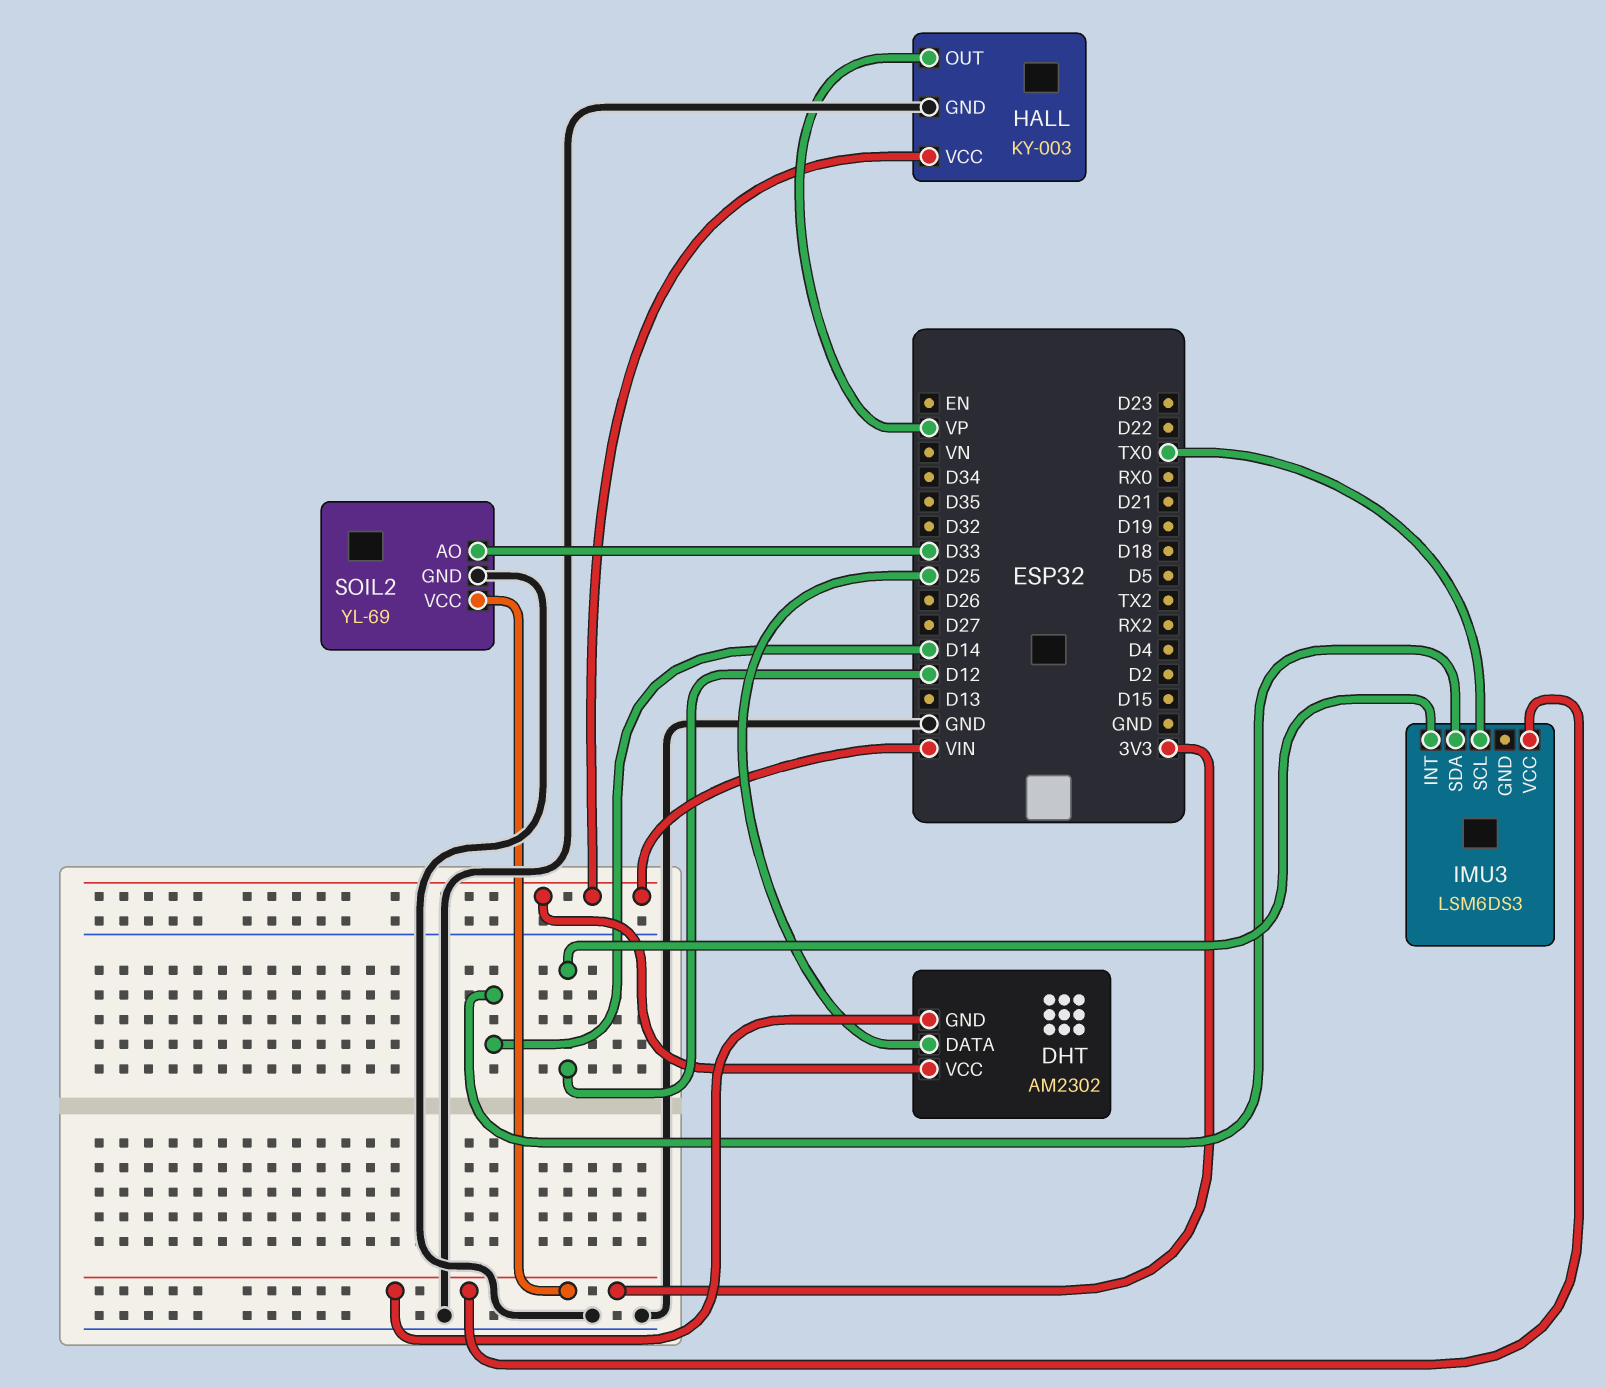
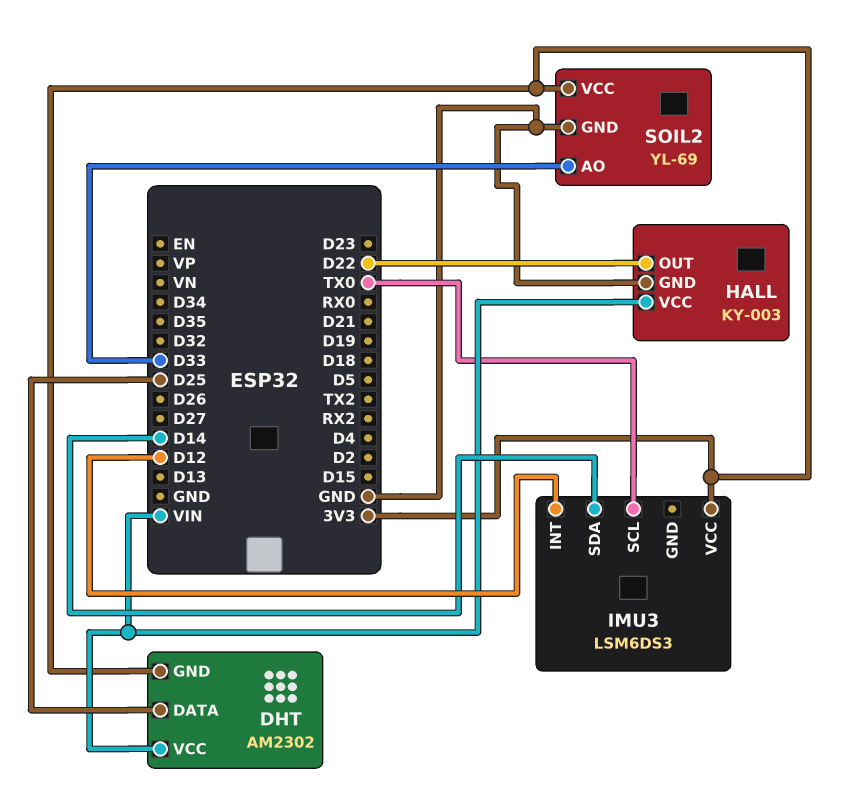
HALL pin OUT: VP -> D22

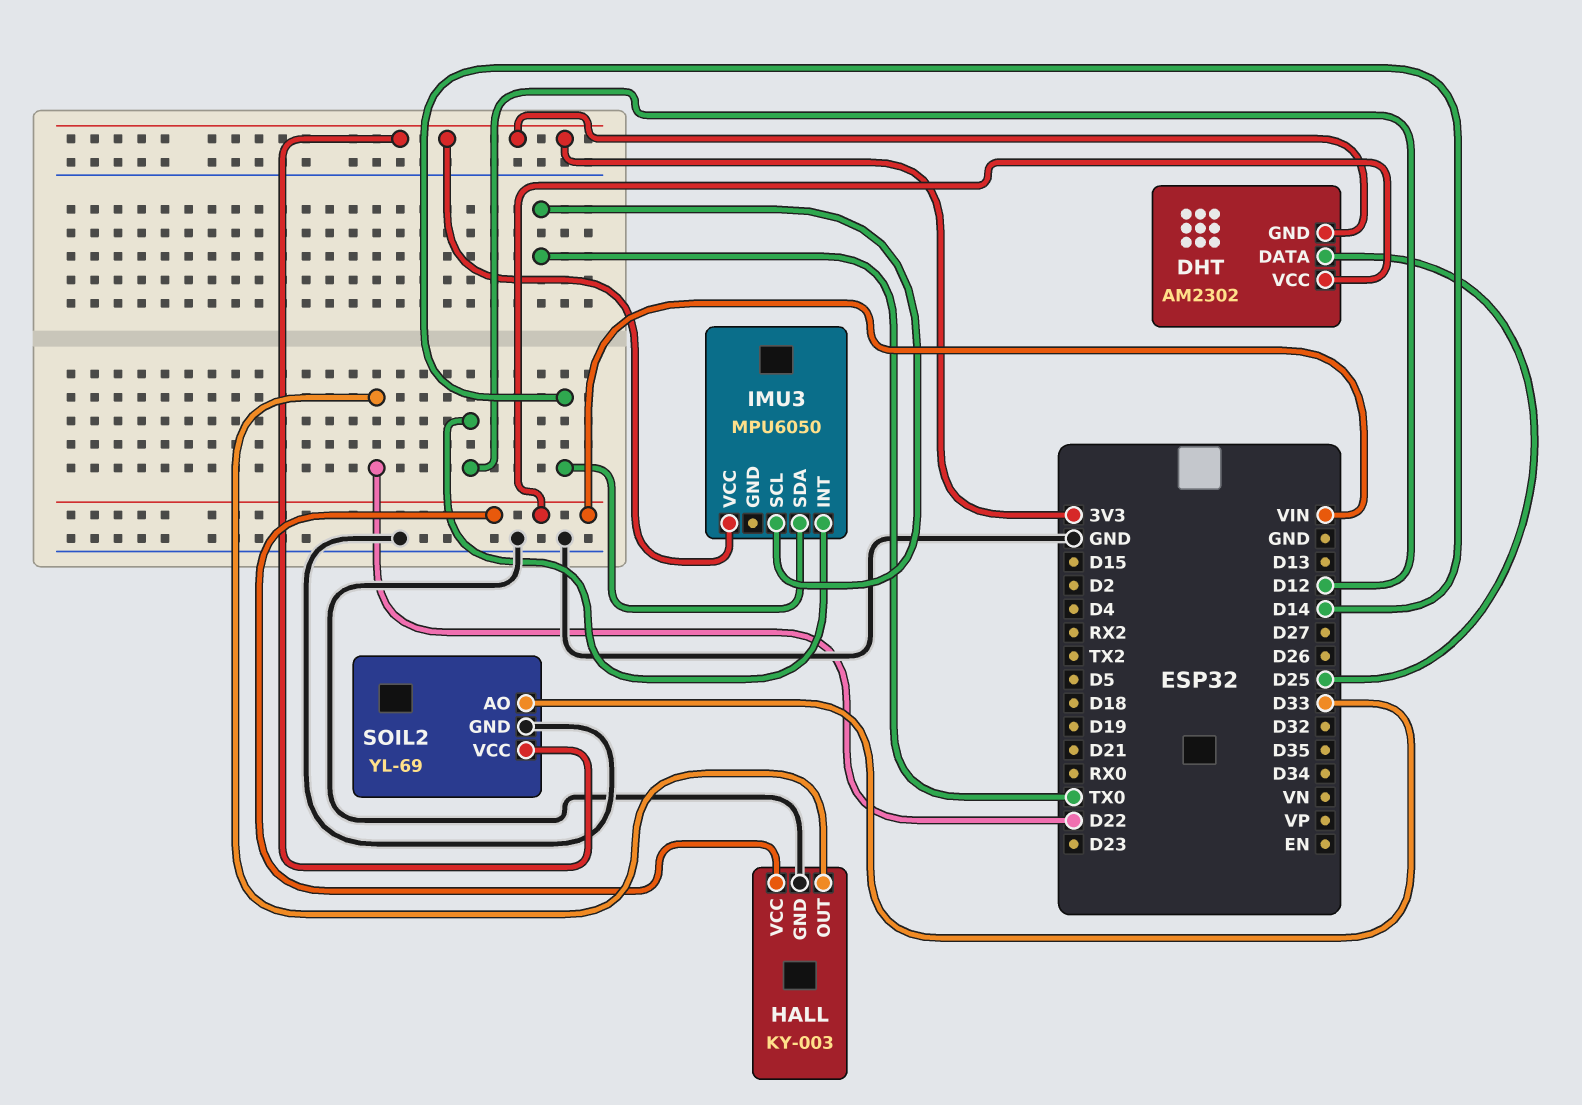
IMU3: LSM6DS3 -> MPU6050

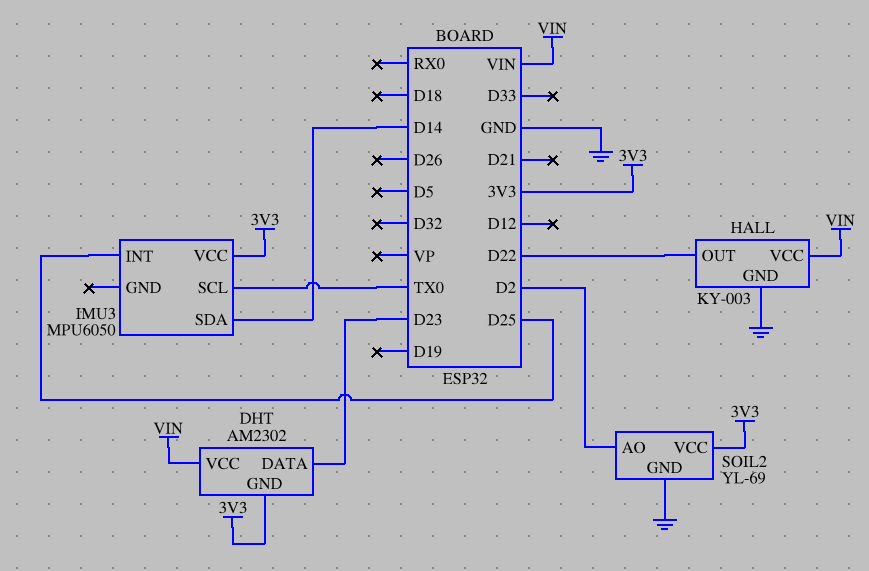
DHT pin DATA: D25 -> D23
IMU3 pin INT: D12 -> D25
SOIL2 pin AO: D33 -> D2

